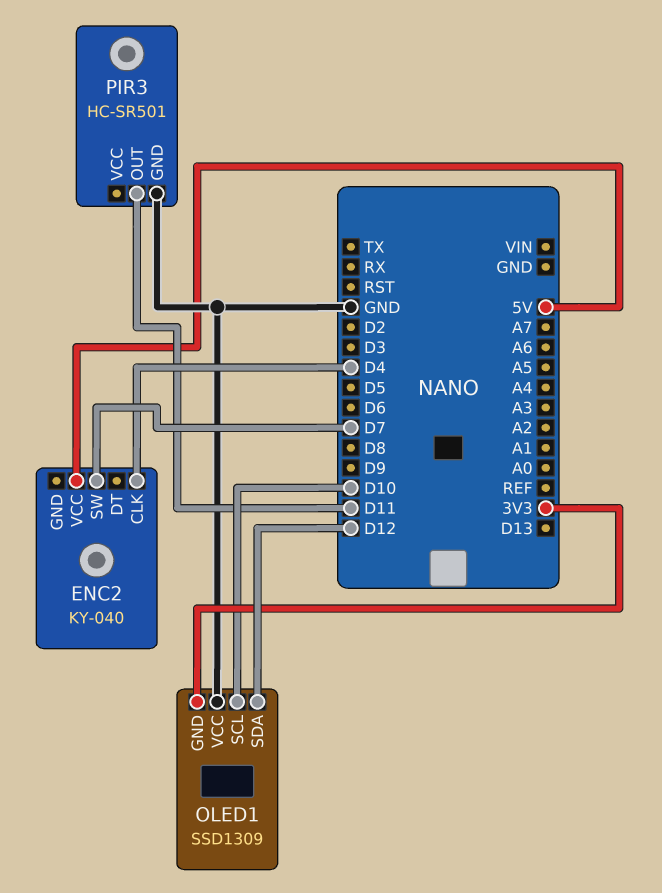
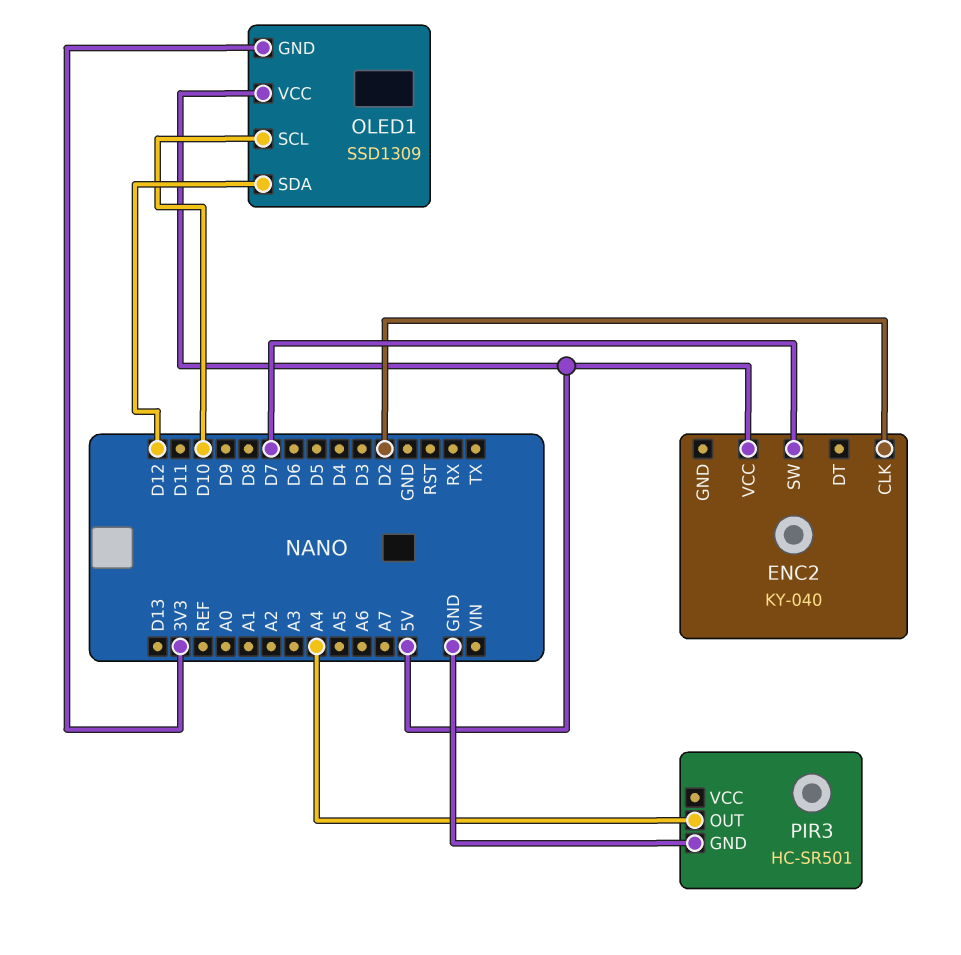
ENC2 pin CLK: D4 -> D2
OLED1 pin VCC: GND -> 5V
PIR3 pin OUT: D11 -> A4

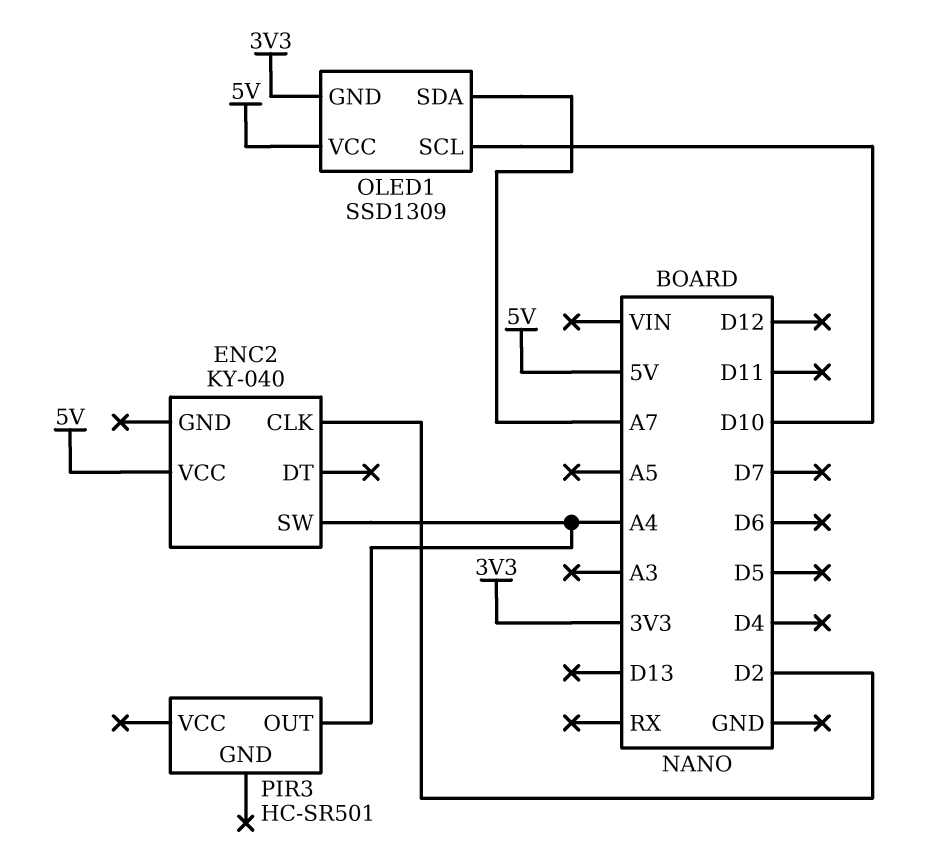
ENC2 pin SW: D7 -> A4
OLED1 pin SDA: D12 -> A7
PIR3 pin GND: GND -> none

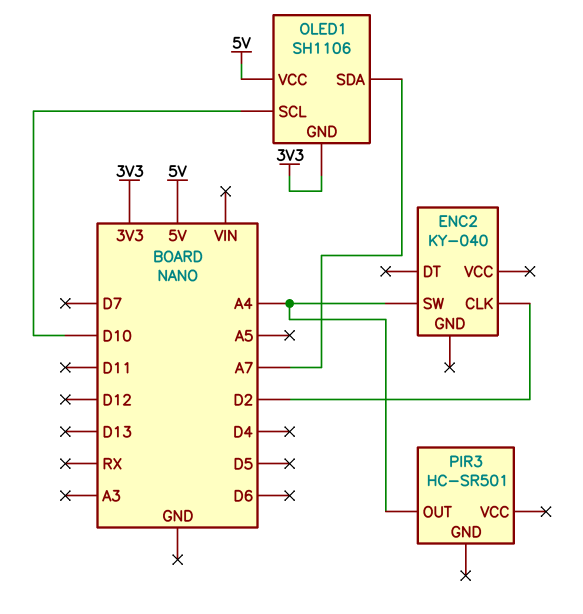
ENC2 pin VCC: 5V -> none
OLED1: SSD1309 -> SH1106

